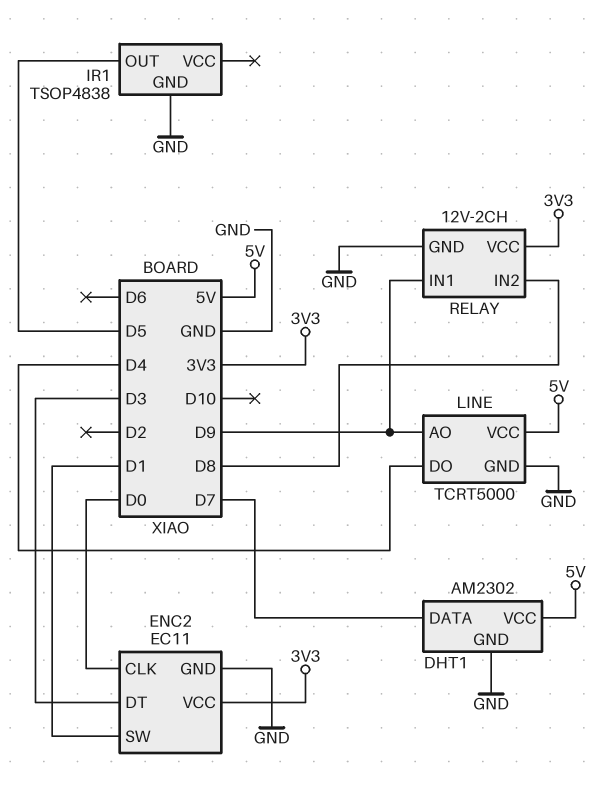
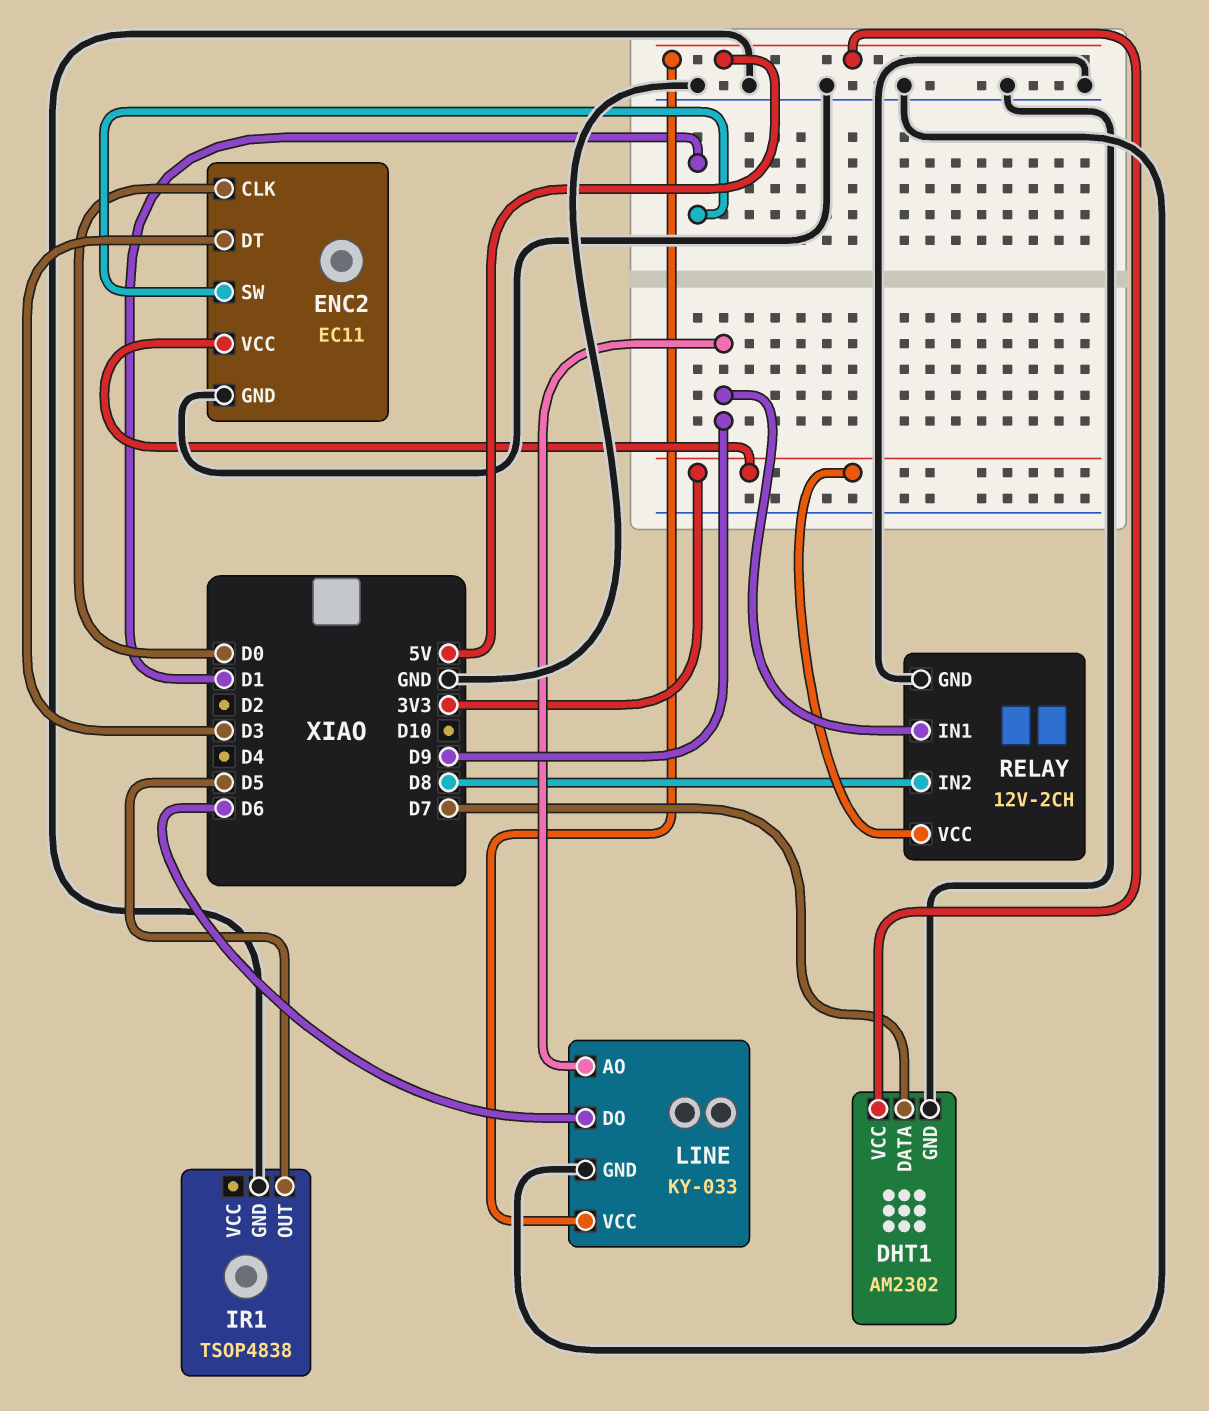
LINE: TCRT5000 -> KY-033
LINE pin DO: D4 -> D6

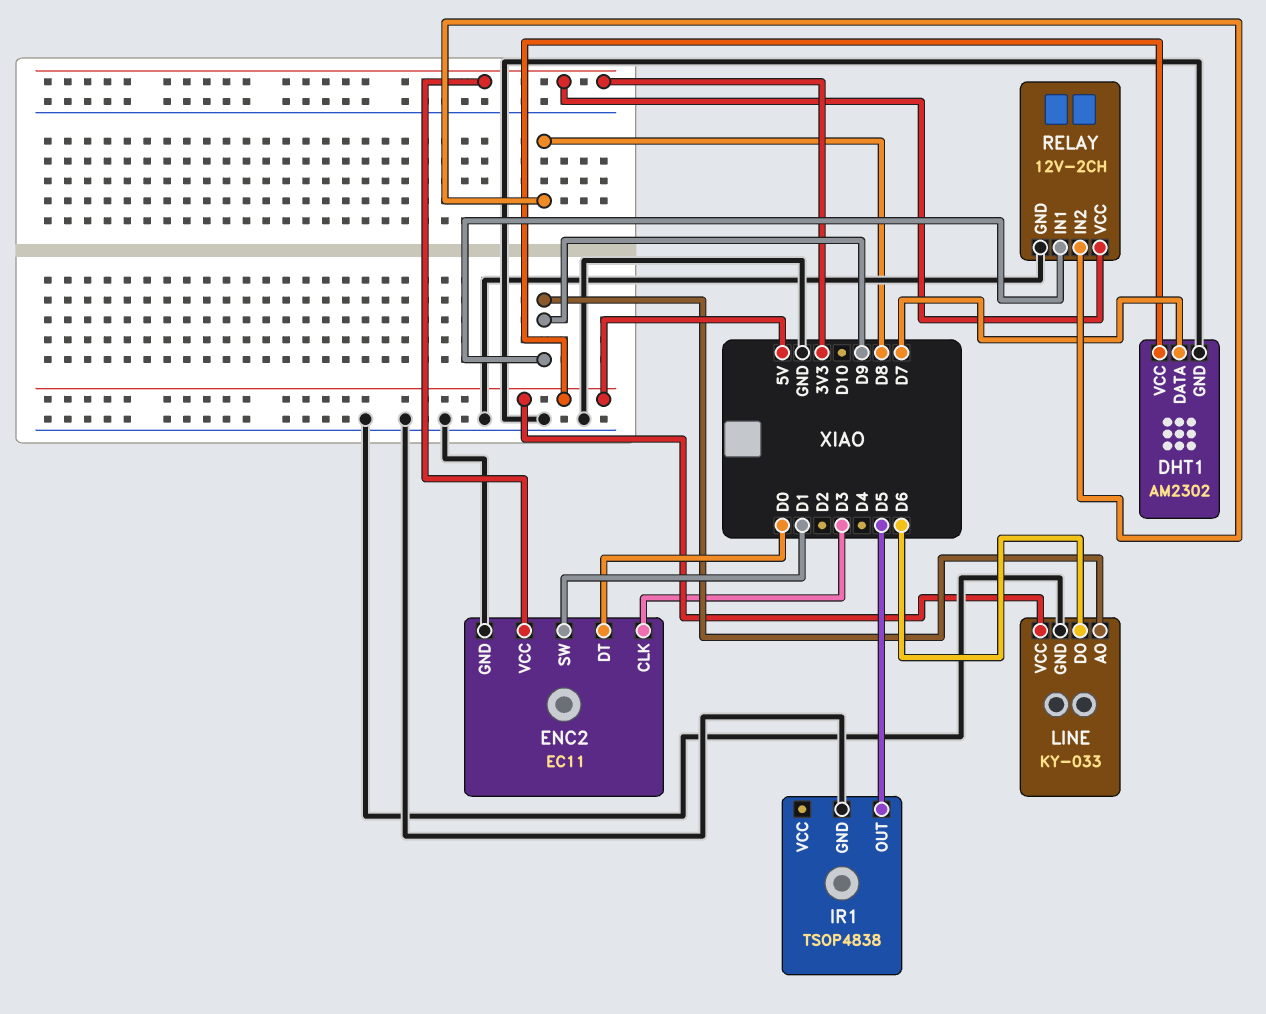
ENC2 pin CLK: D0 -> D3
ENC2 pin DT: D3 -> D0

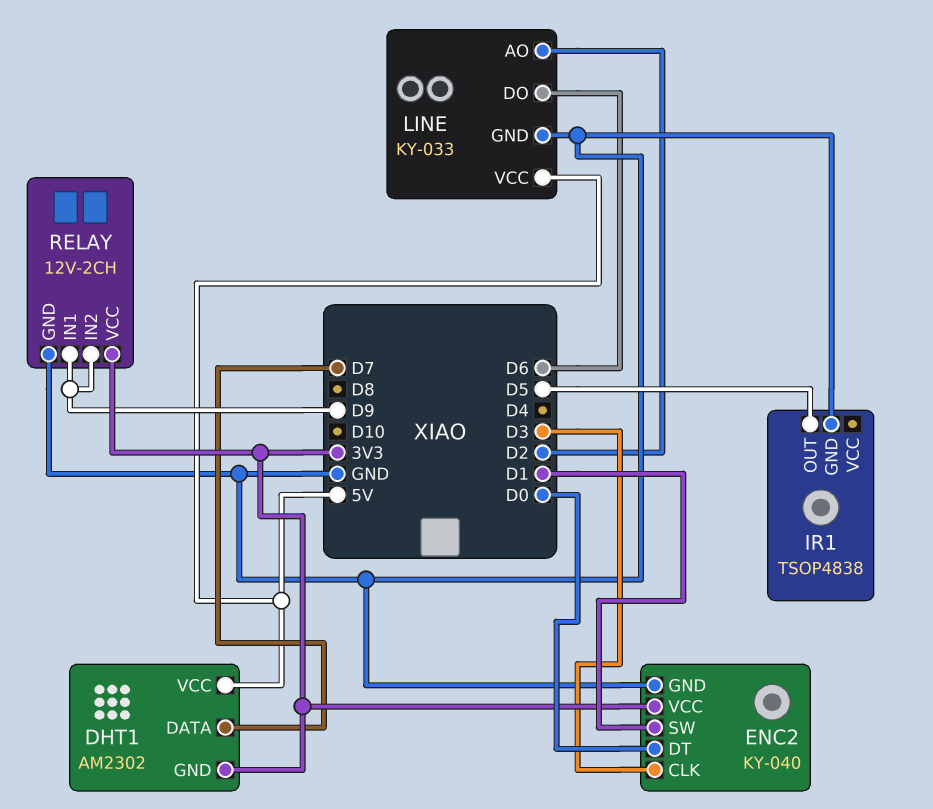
DHT1 pin GND: GND -> 3V3
ENC2: EC11 -> KY-040
LINE pin AO: D9 -> D2
RELAY pin IN2: D8 -> D9

